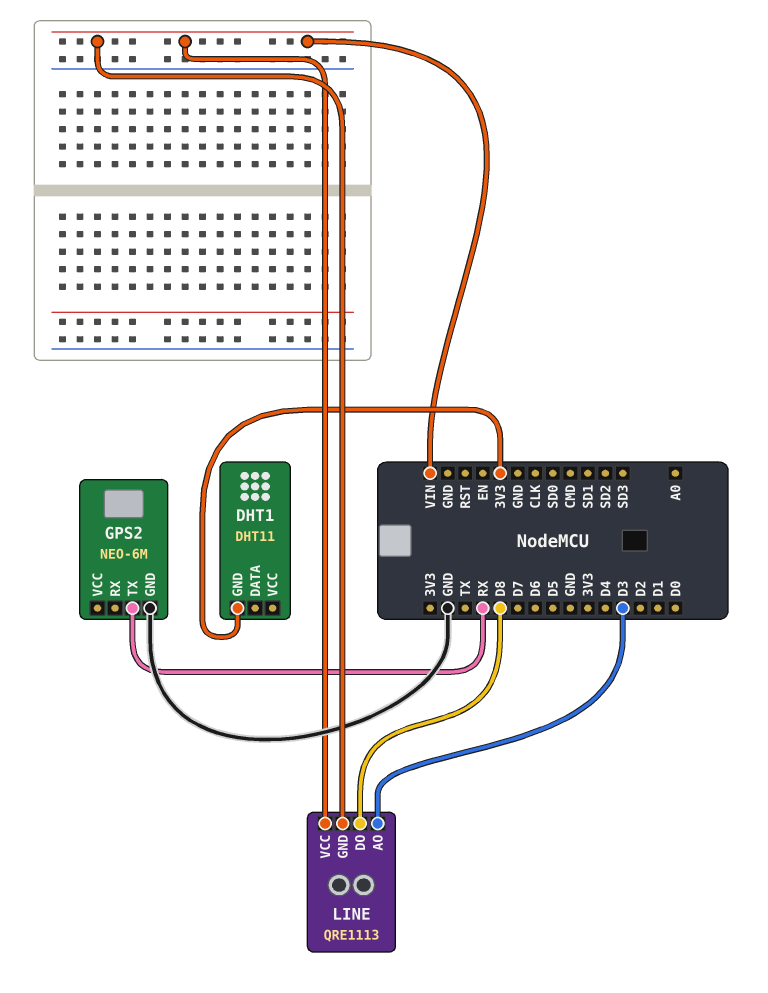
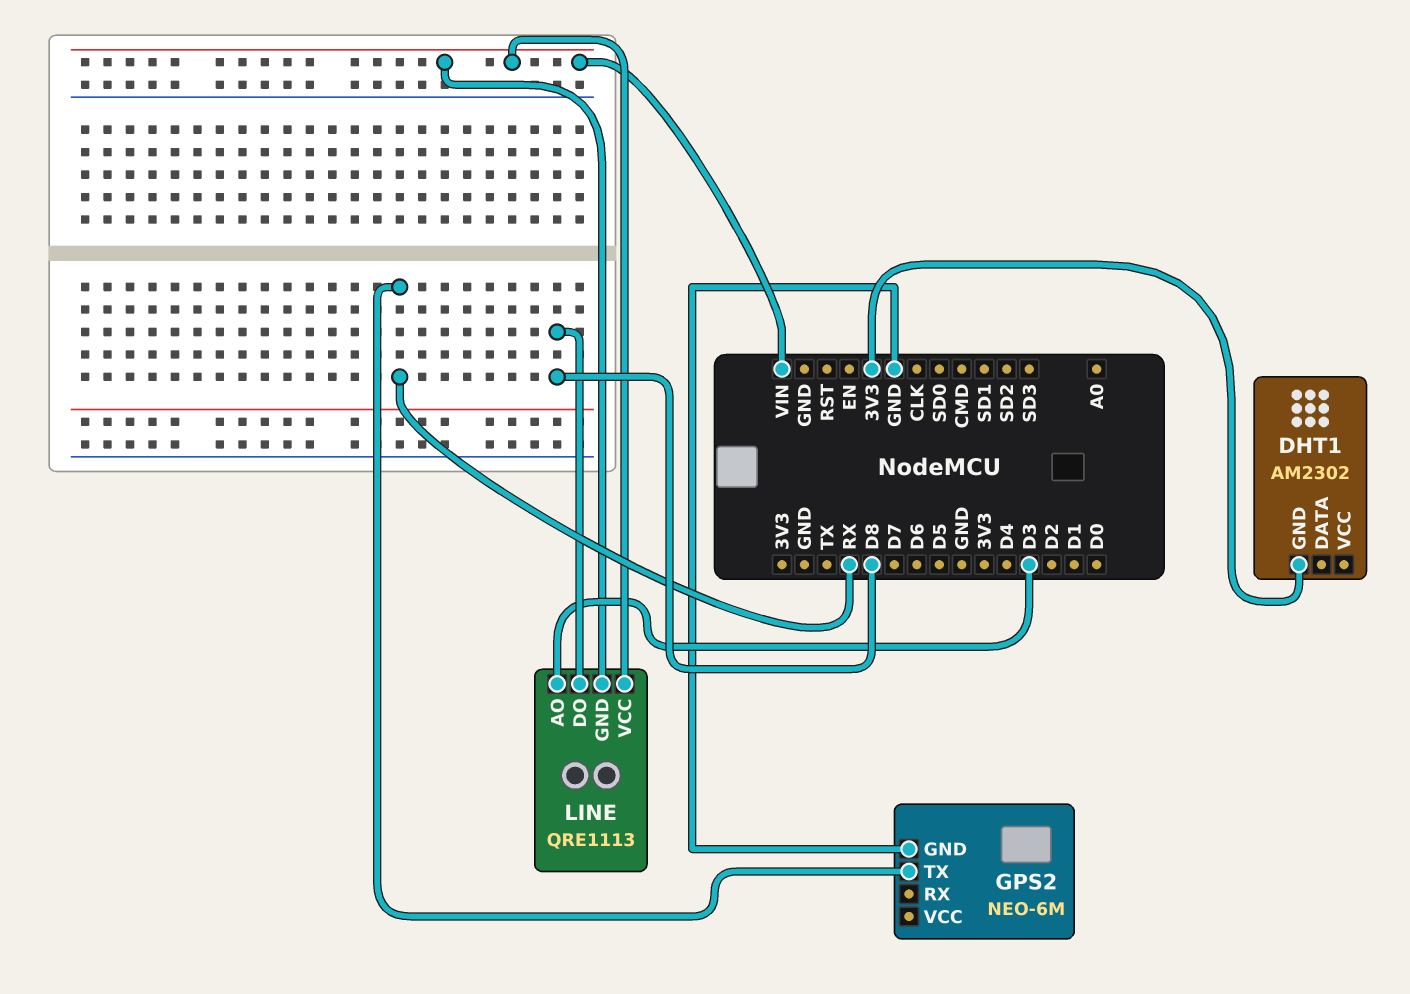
DHT1: DHT11 -> AM2302

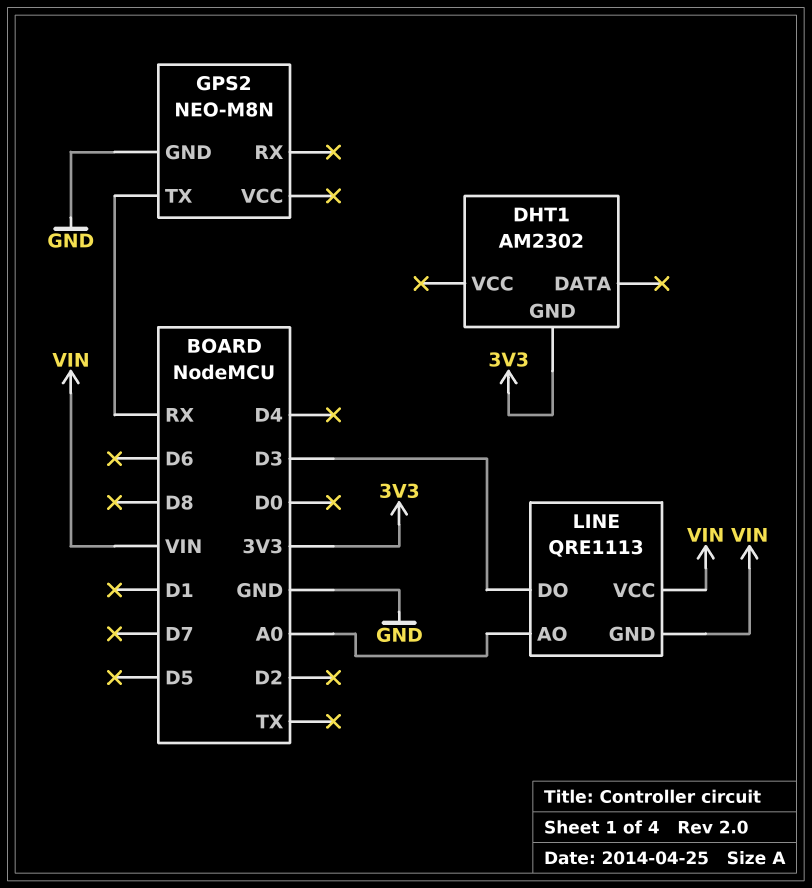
GPS2: NEO-6M -> NEO-M8N
LINE pin AO: D3 -> A0
LINE pin DO: D8 -> D3

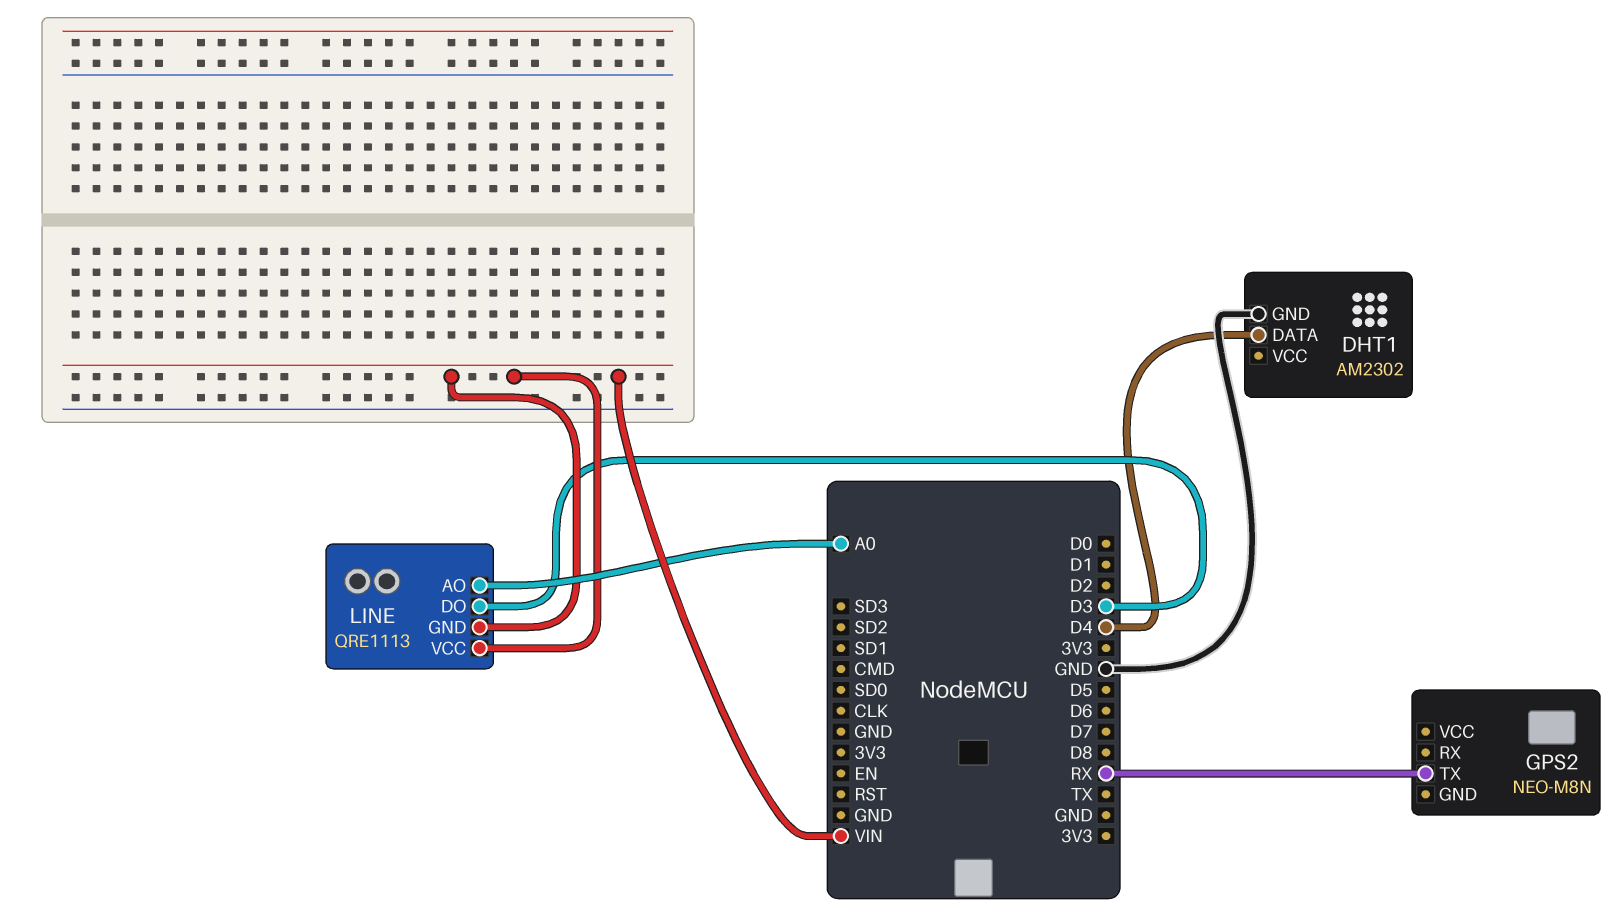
DHT1 pin DATA: none -> D4
DHT1 pin GND: 3V3 -> GND
GPS2 pin GND: GND -> none

